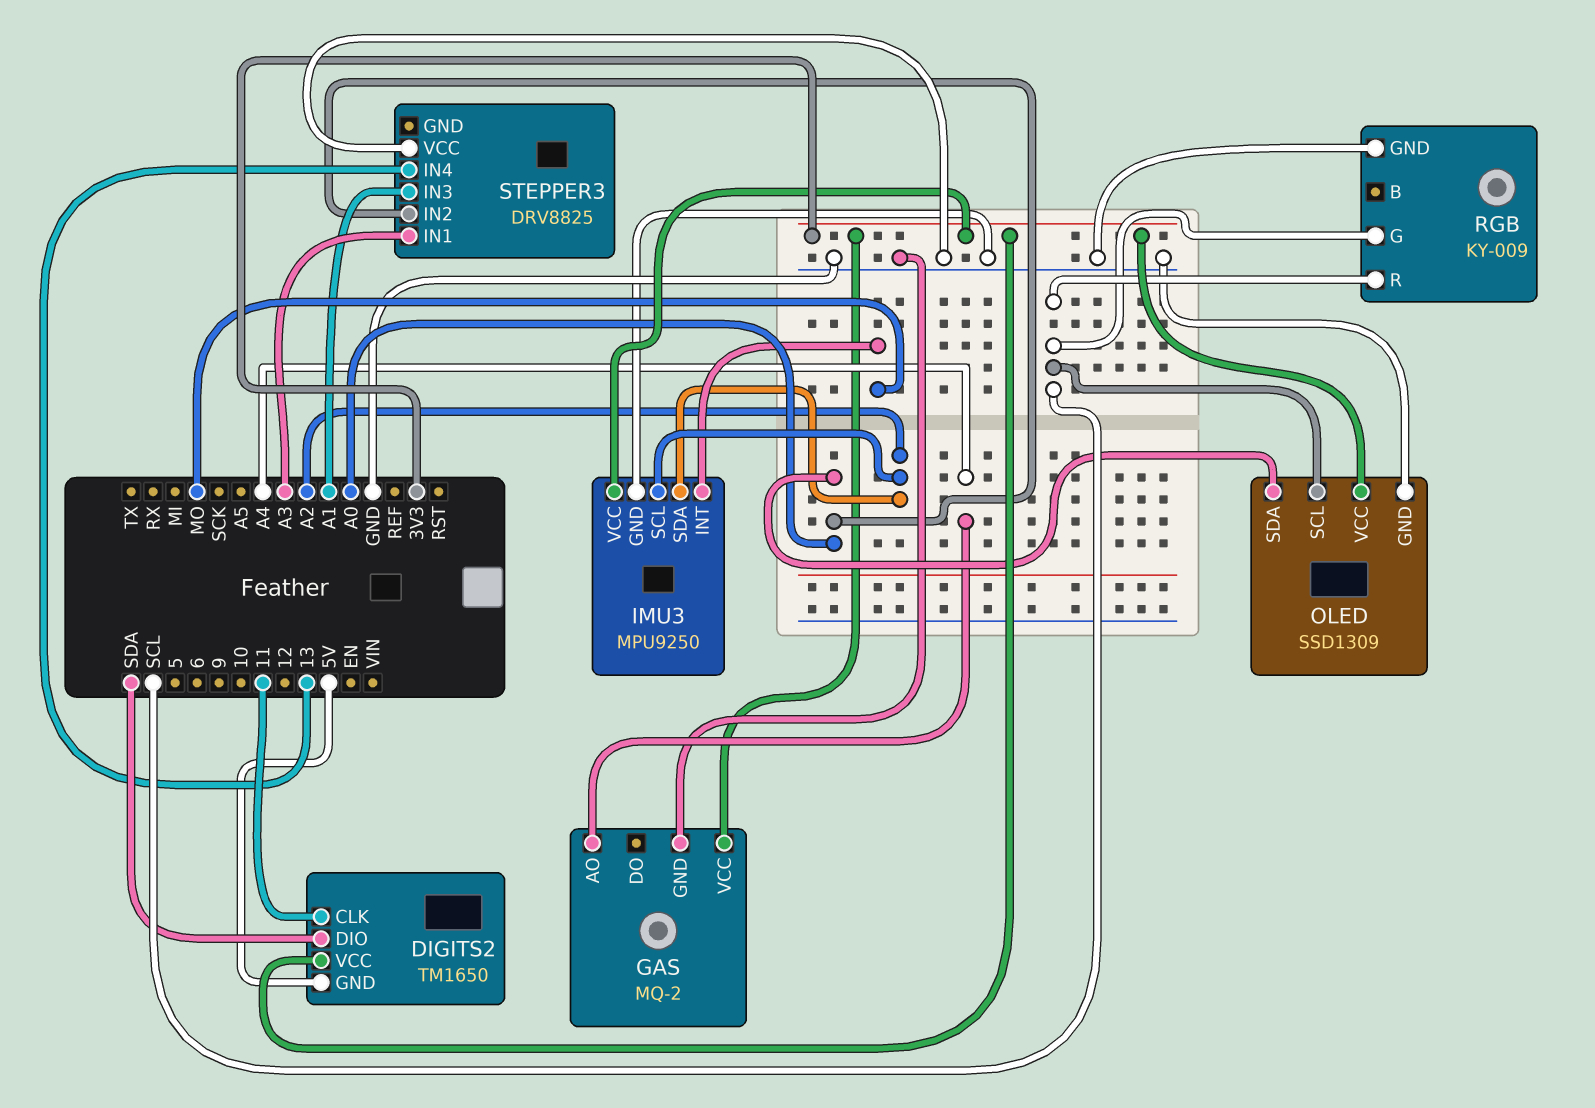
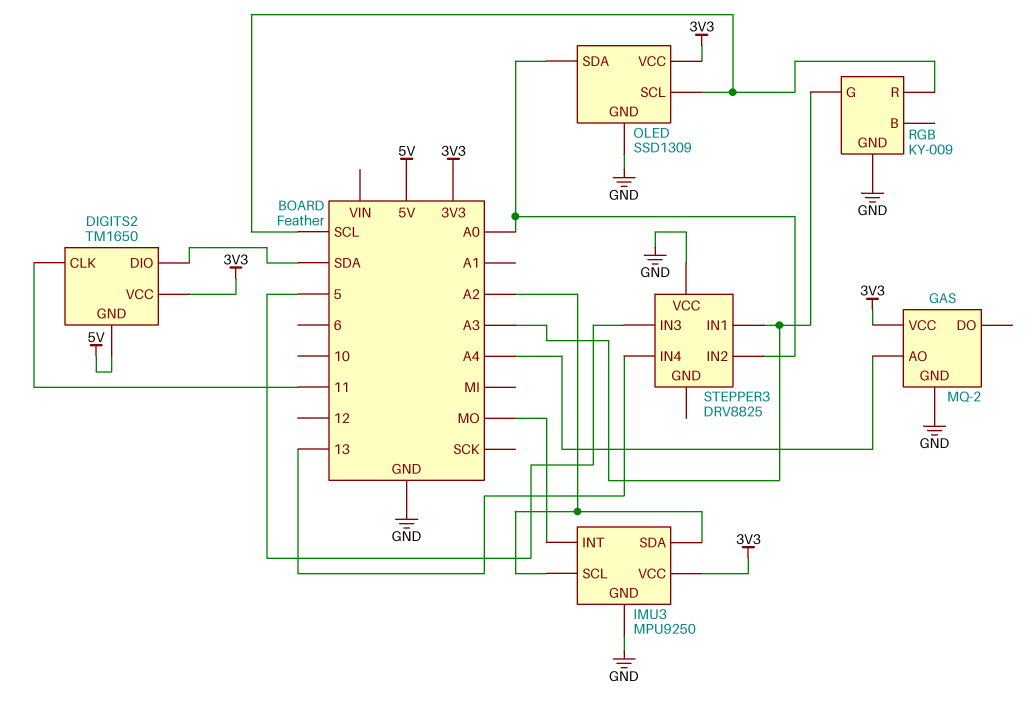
RGB pin G: SCL -> A3
STEPPER3 pin IN3: A1 -> 5

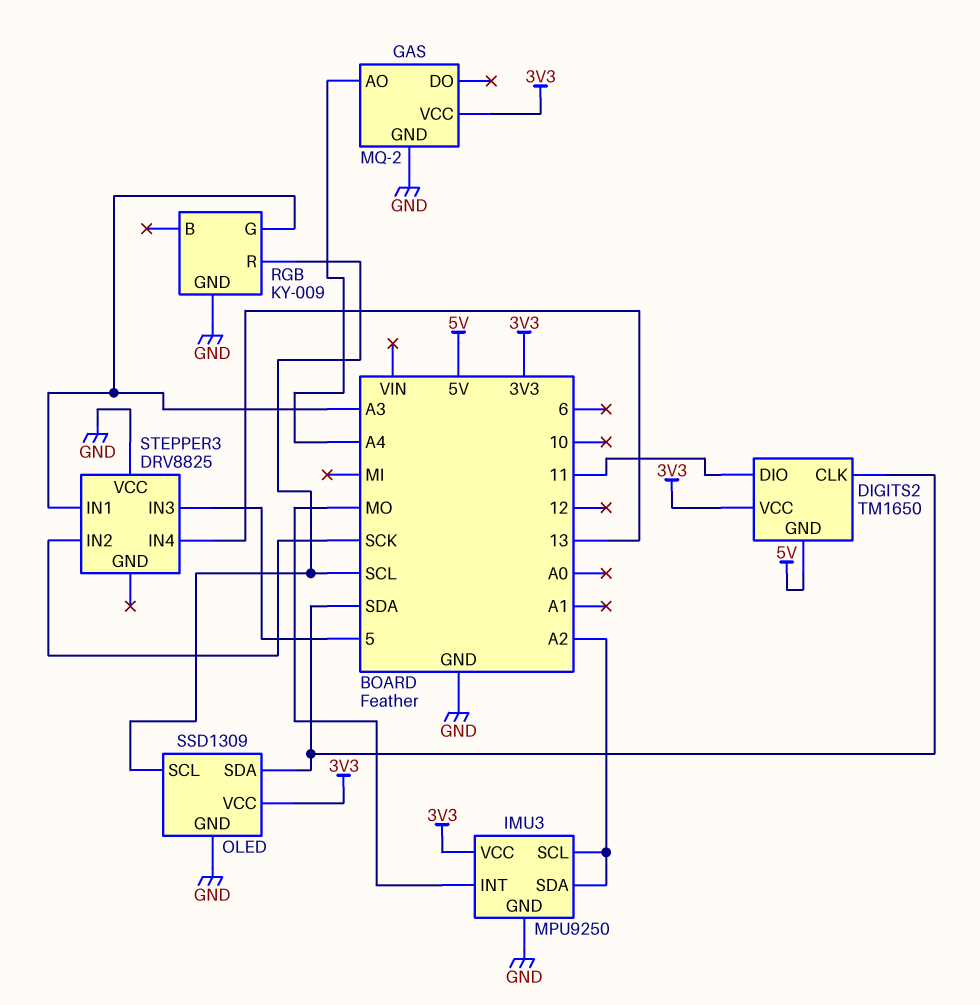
DIGITS2 pin CLK: 11 -> SDA
DIGITS2 pin DIO: SDA -> 11
OLED pin SDA: A0 -> SDA
STEPPER3 pin IN2: A0 -> SCK

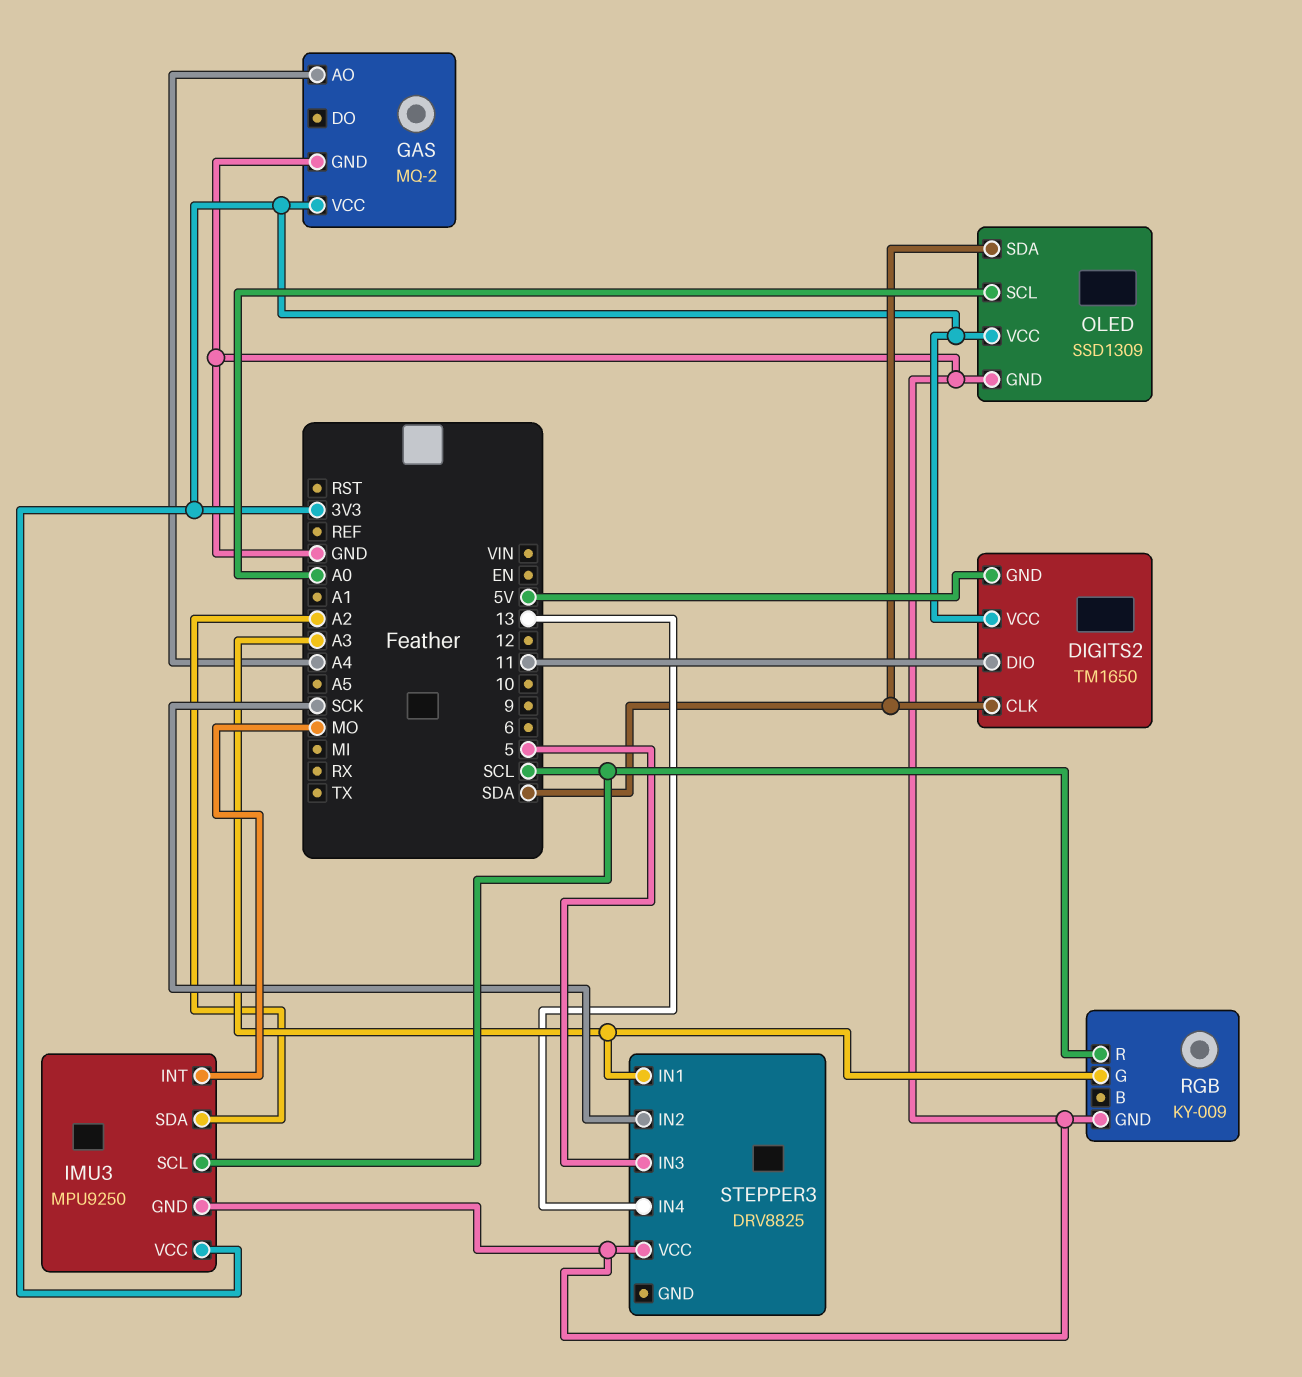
IMU3 pin SCL: A2 -> SCL
OLED pin SCL: SCL -> A0

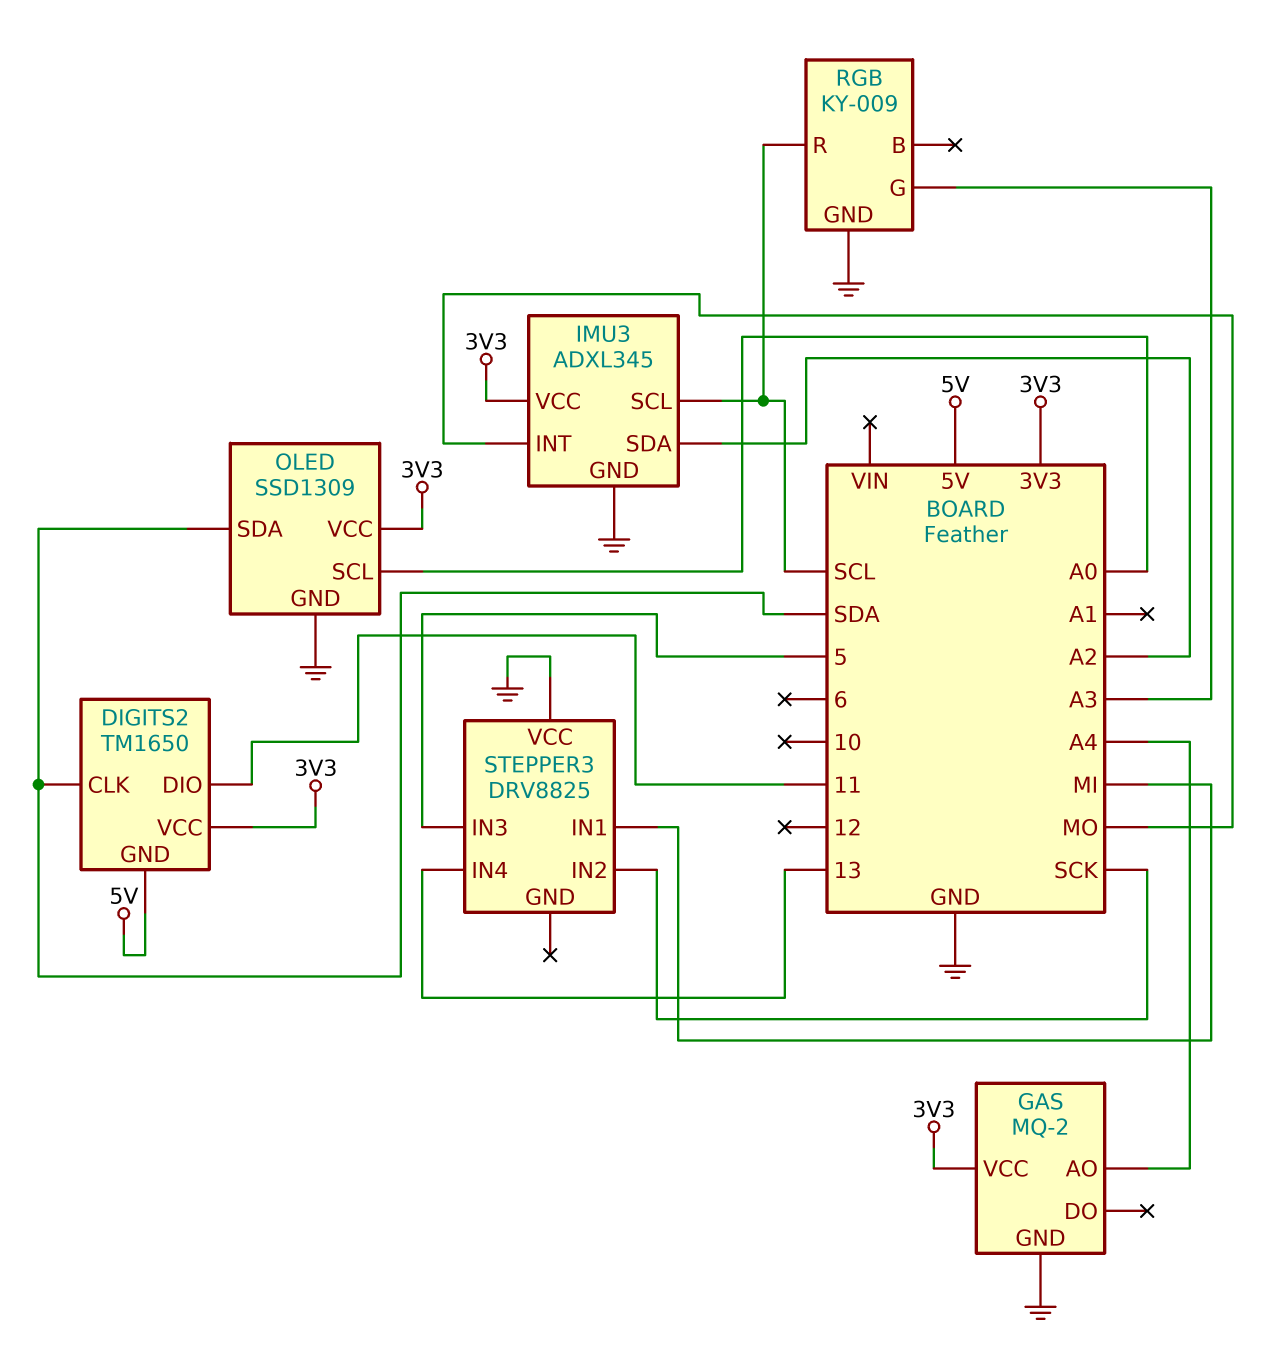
IMU3: MPU9250 -> ADXL345
STEPPER3 pin IN1: A3 -> MI

